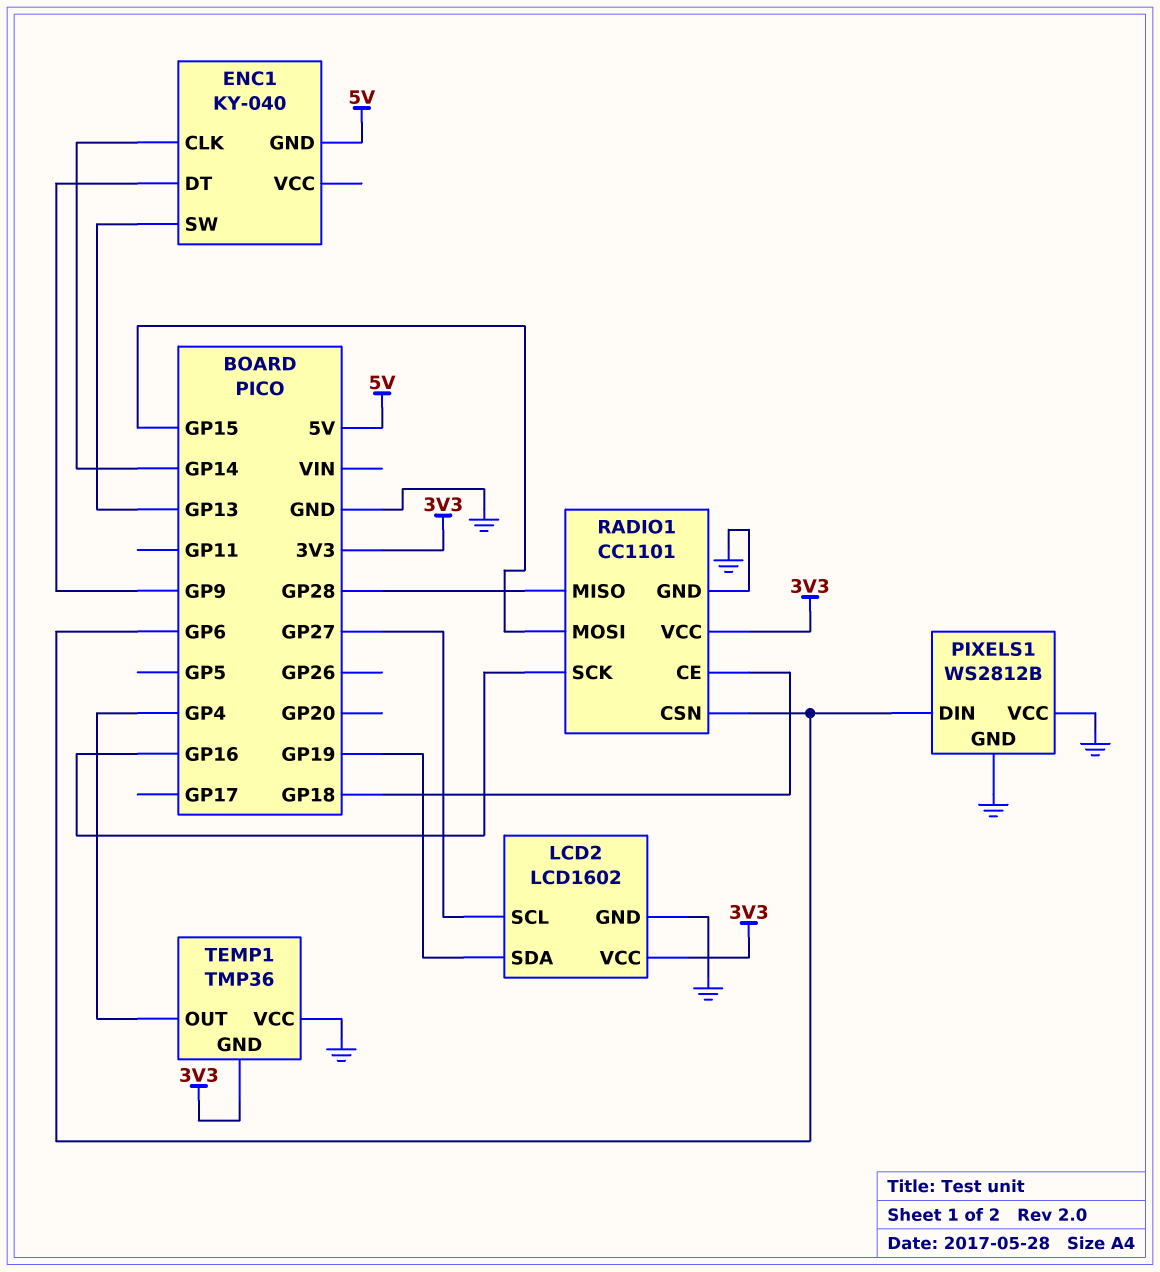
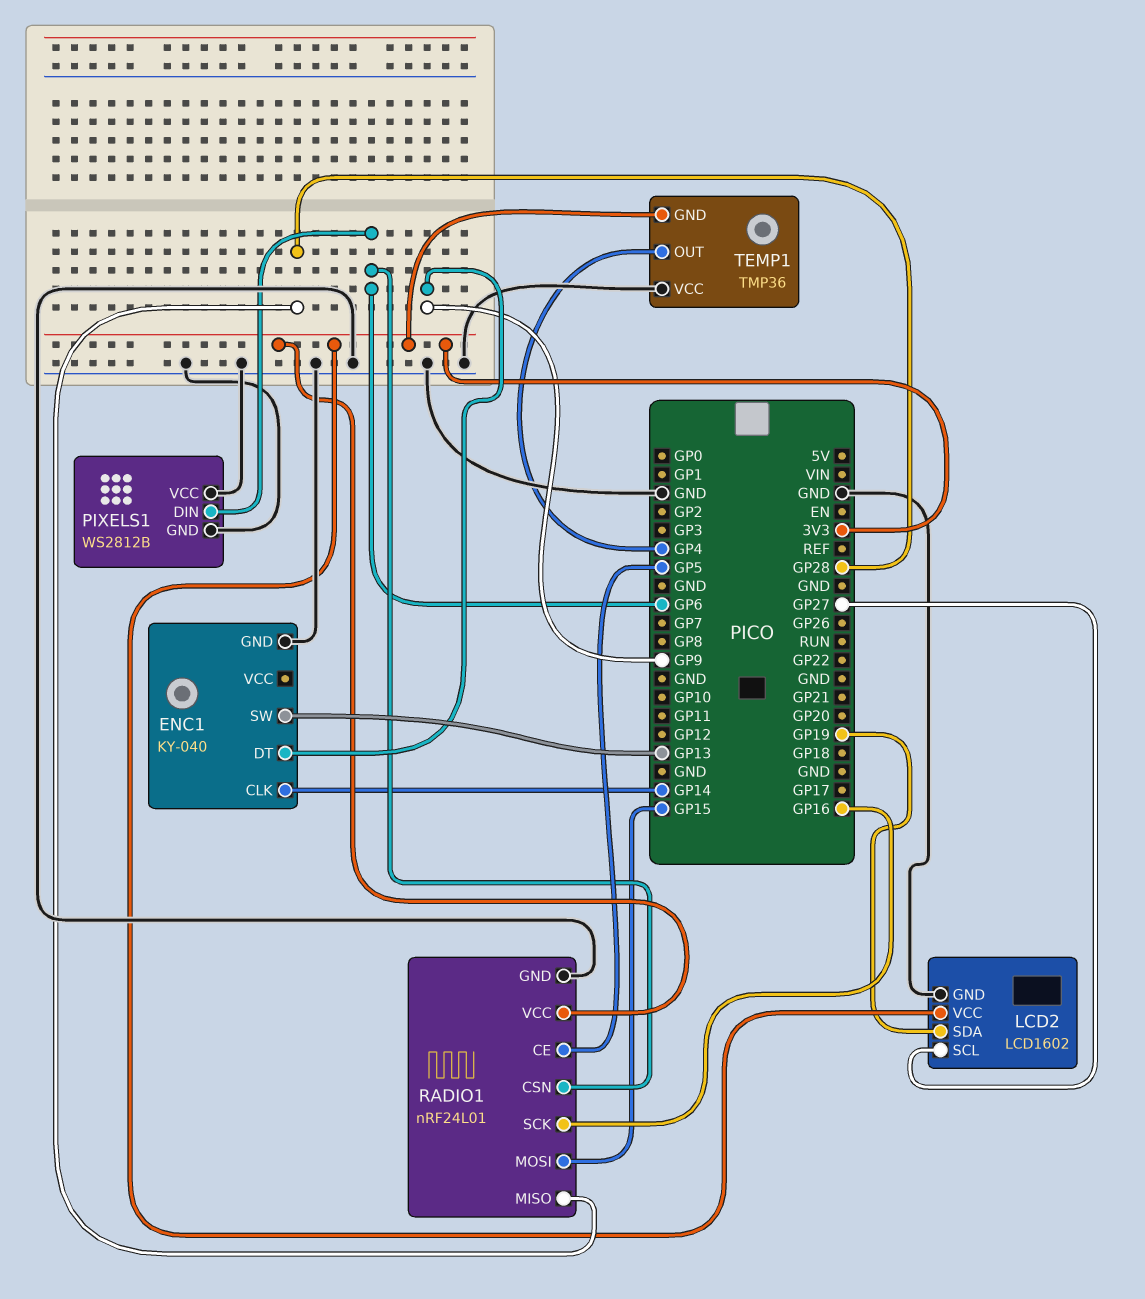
ENC1 pin GND: 5V -> GND
RADIO1: CC1101 -> nRF24L01
RADIO1 pin CE: GP18 -> GP5

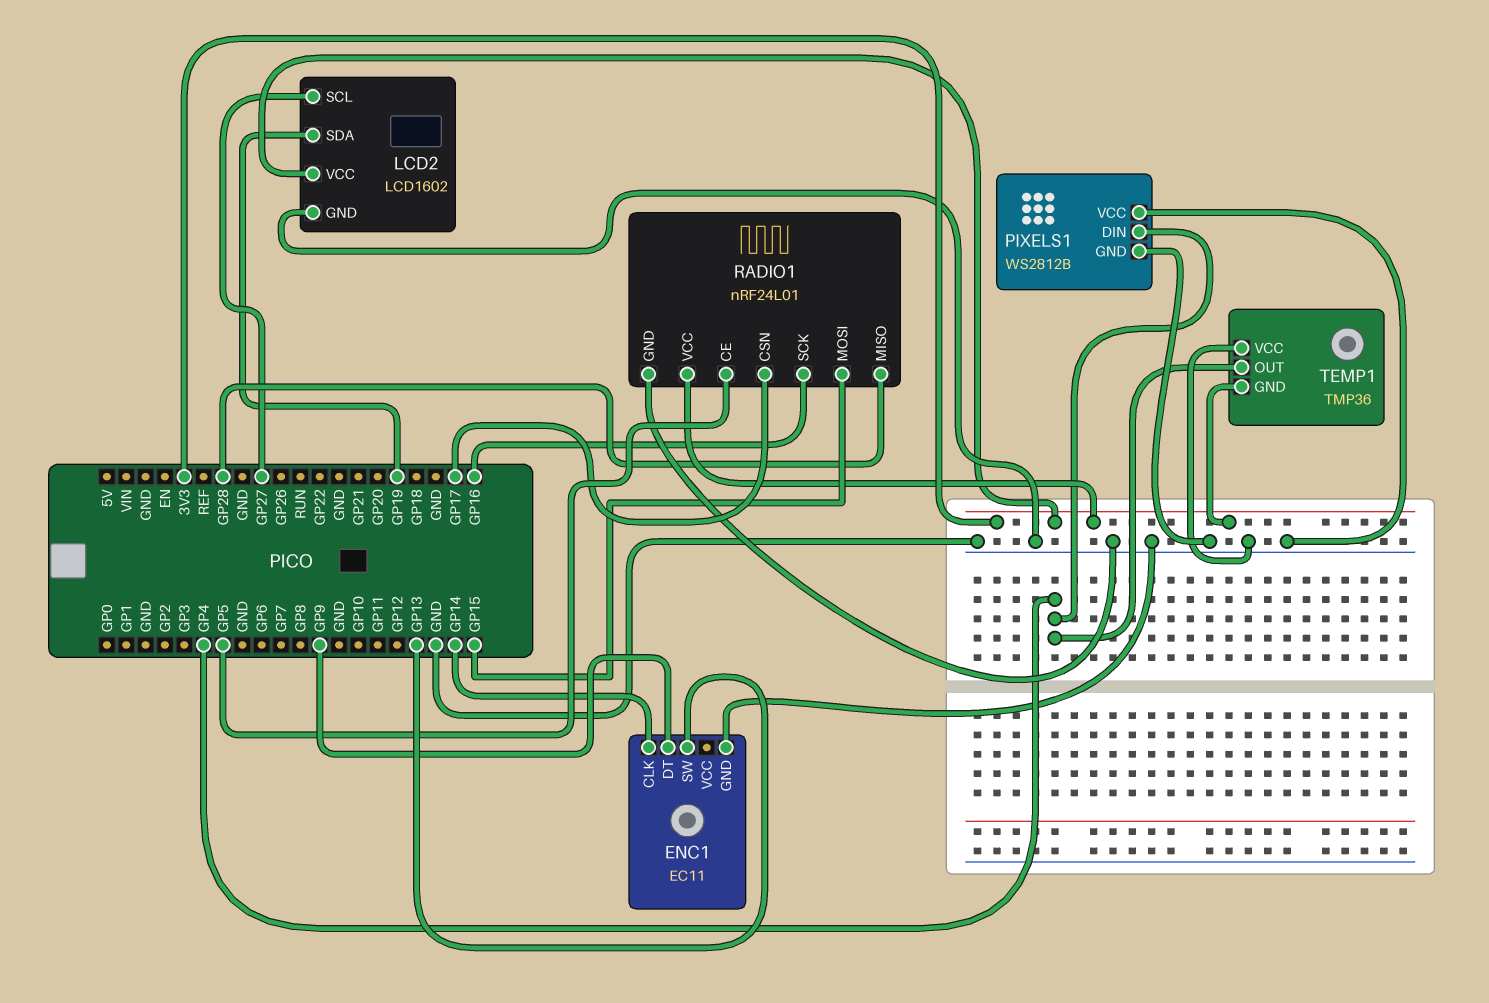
ENC1: KY-040 -> EC11
PIXELS1 pin DIN: GP6 -> GP4
RADIO1 pin CSN: GP6 -> GP17

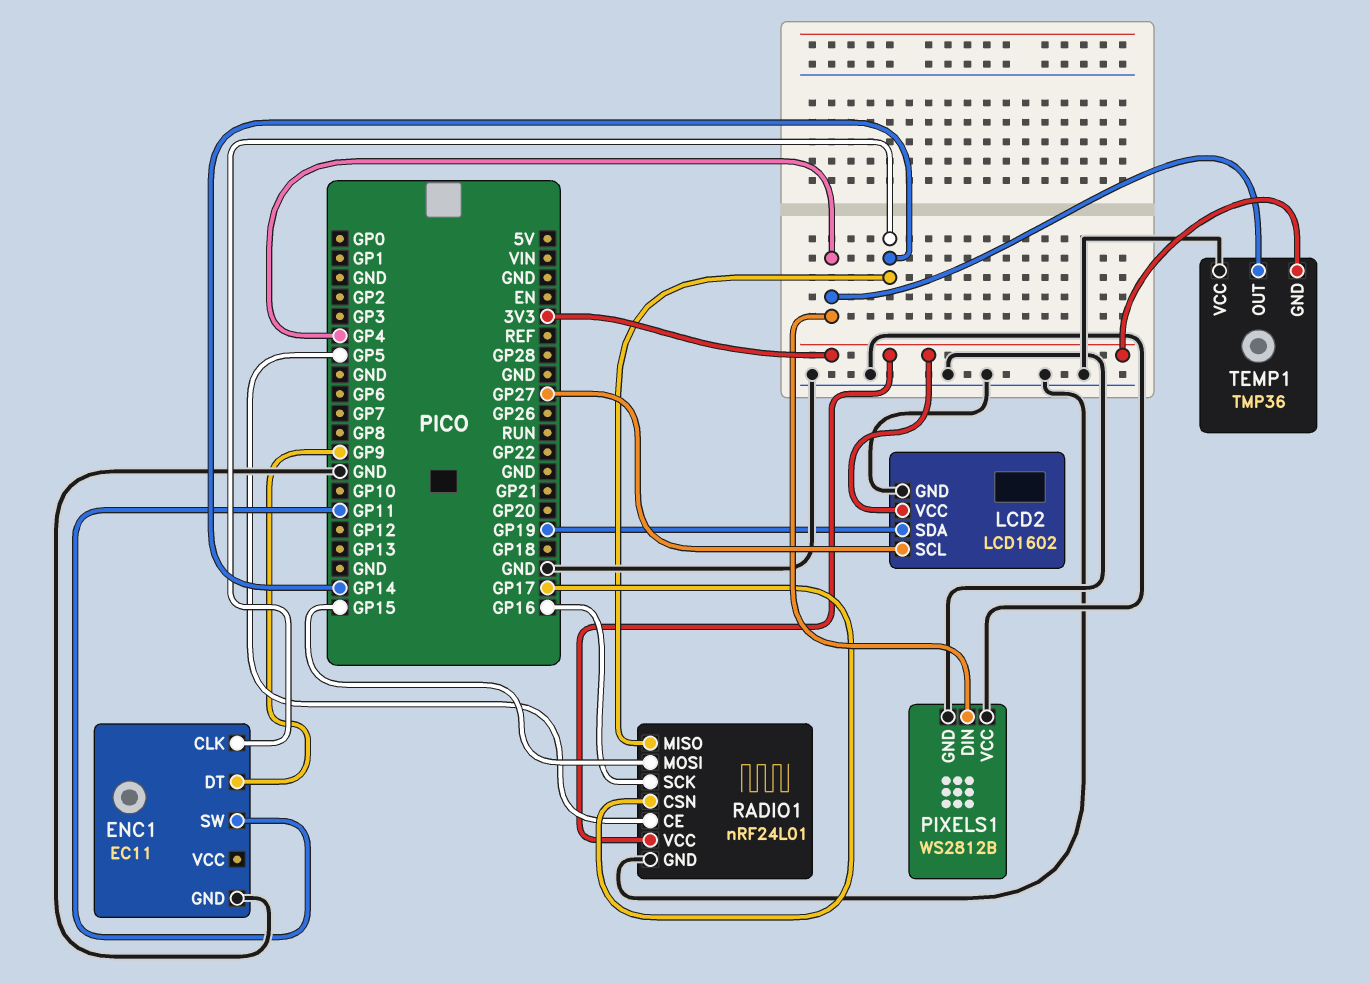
ENC1 pin SW: GP13 -> GP11
RADIO1 pin MISO: GP28 -> GP14

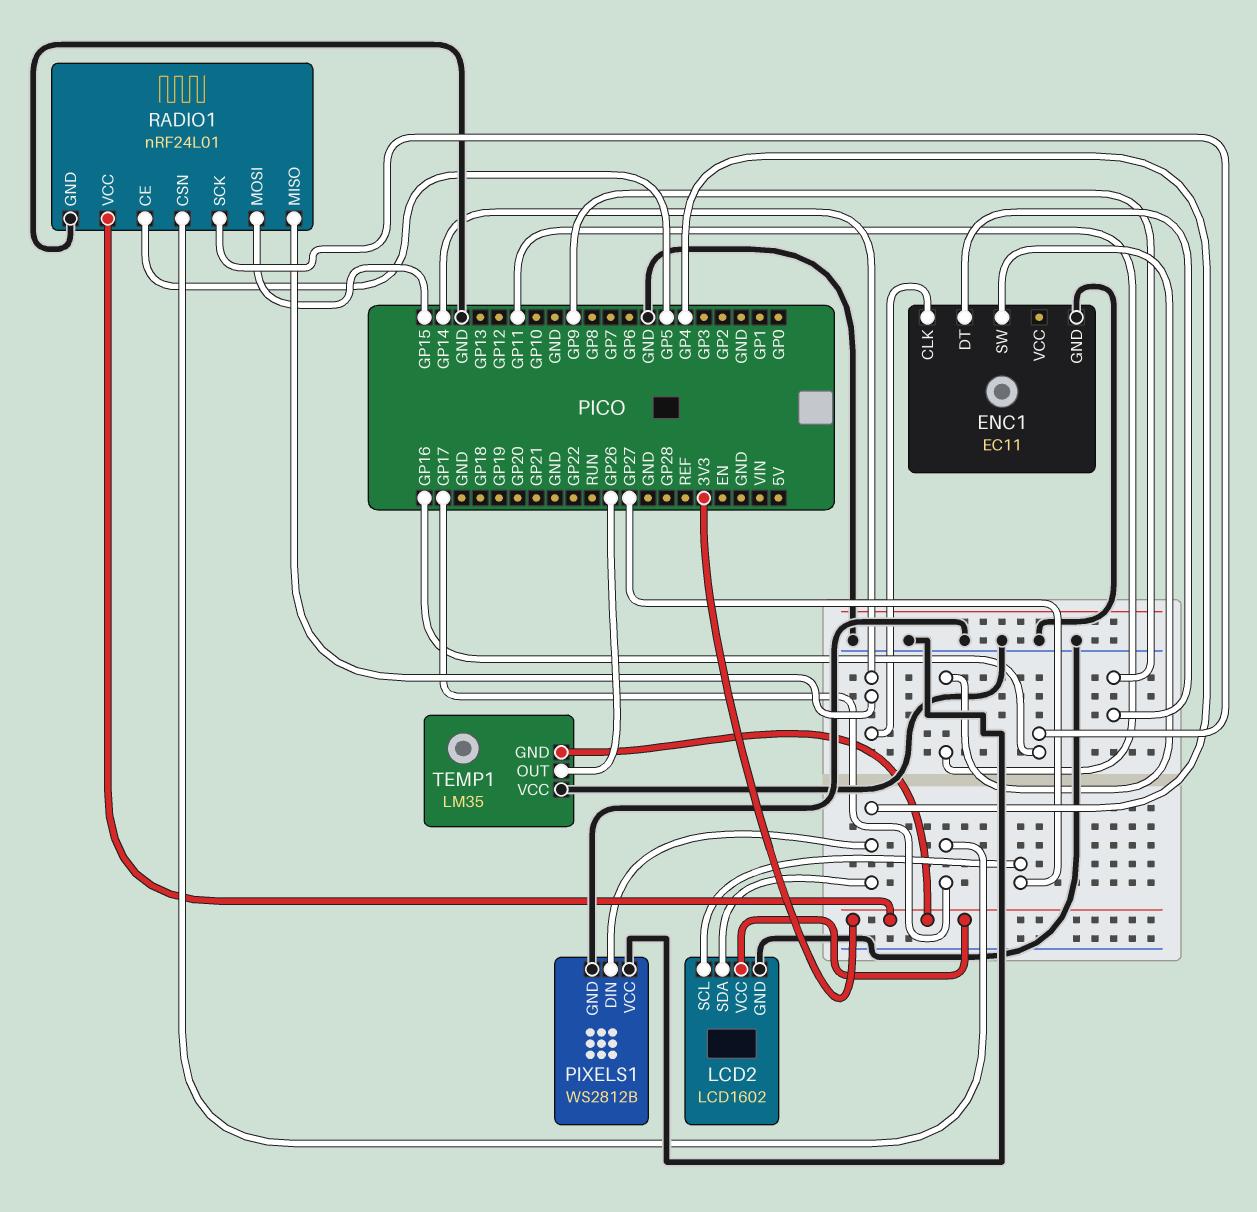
LCD2 pin SDA: GP19 -> GP4
TEMP1: TMP36 -> LM35
TEMP1 pin OUT: GP4 -> GP26

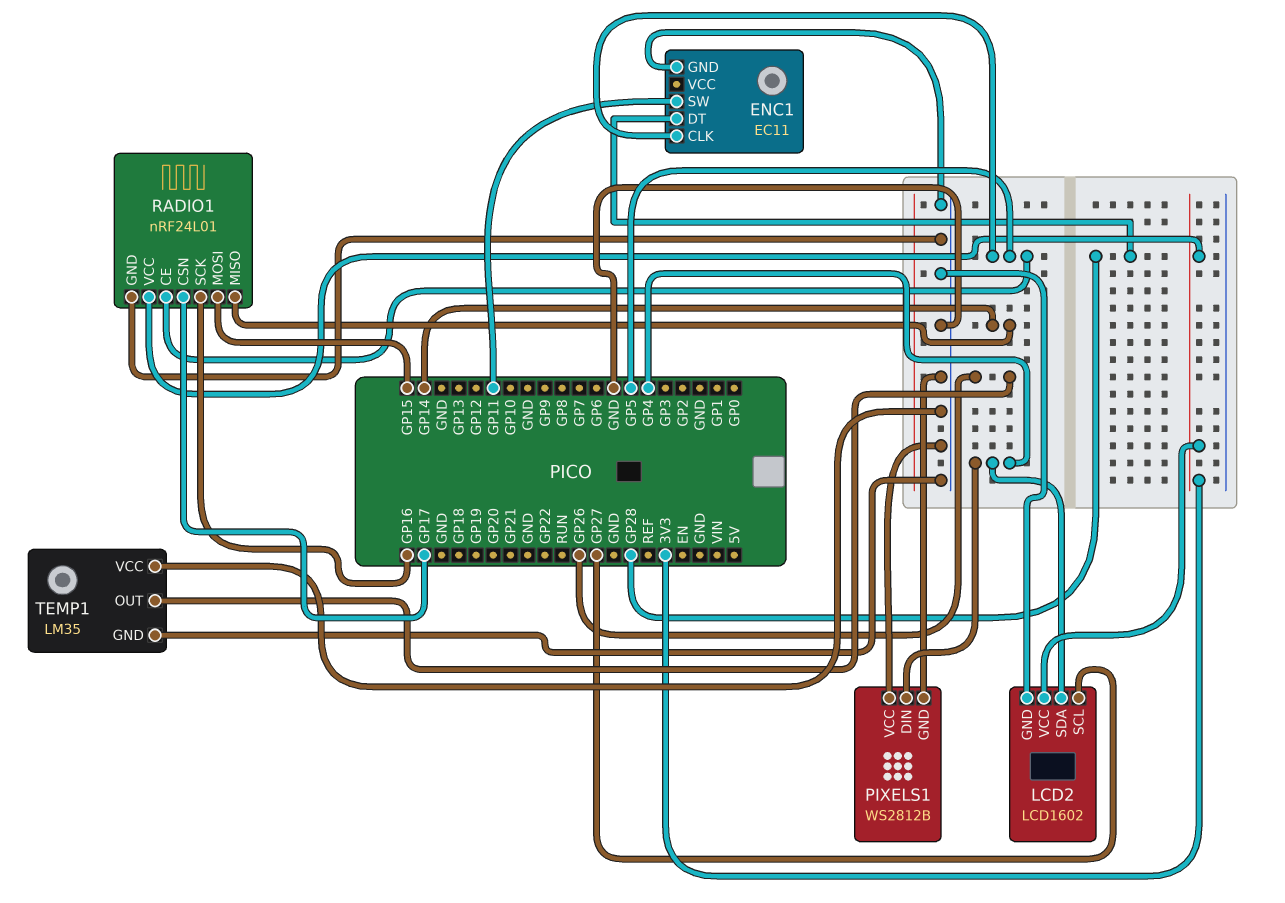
ENC1 pin CLK: GP14 -> GP5
ENC1 pin DT: GP9 -> GP28
TEMP1 pin GND: 3V3 -> GND

